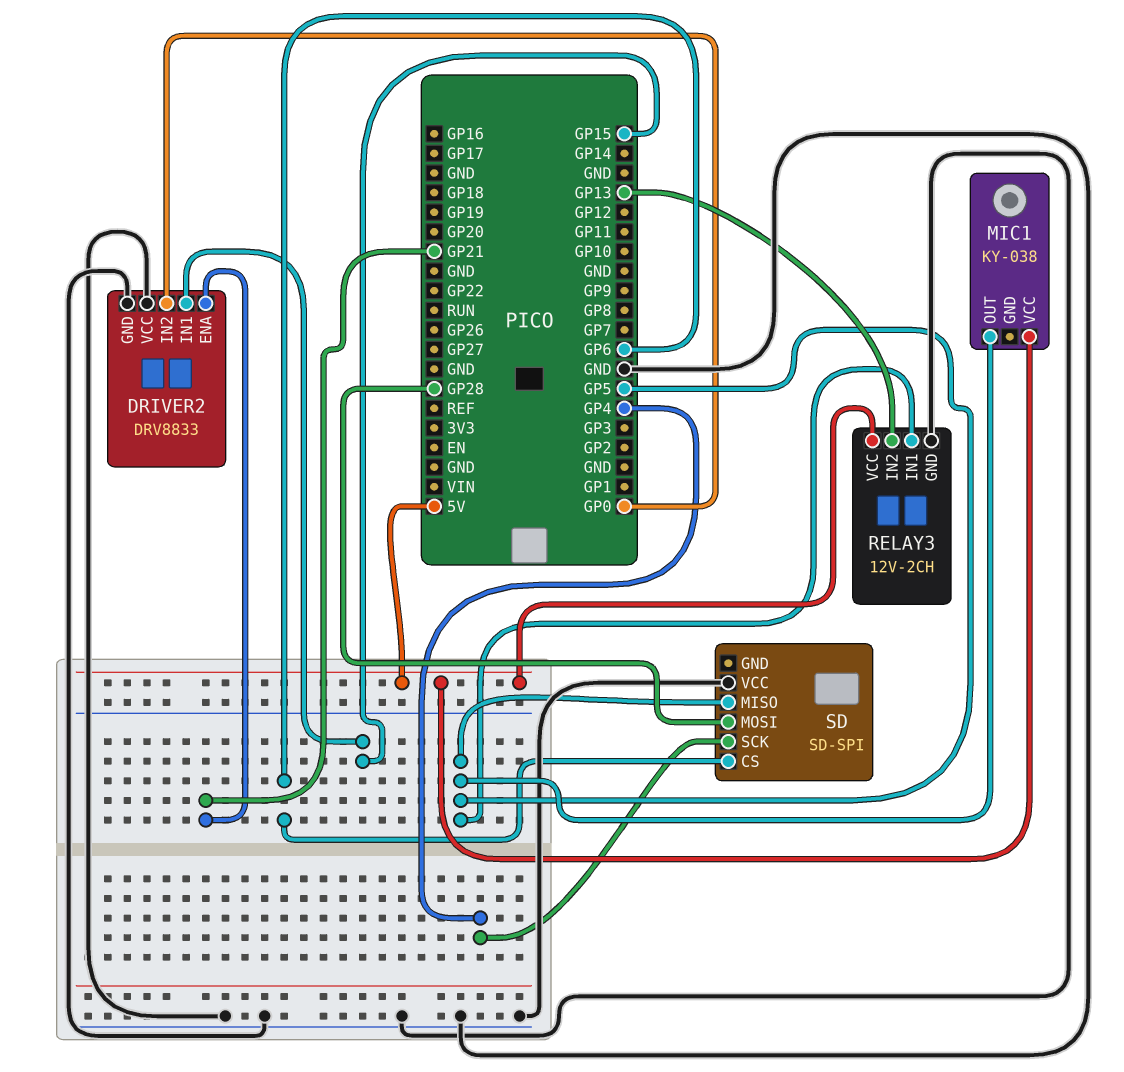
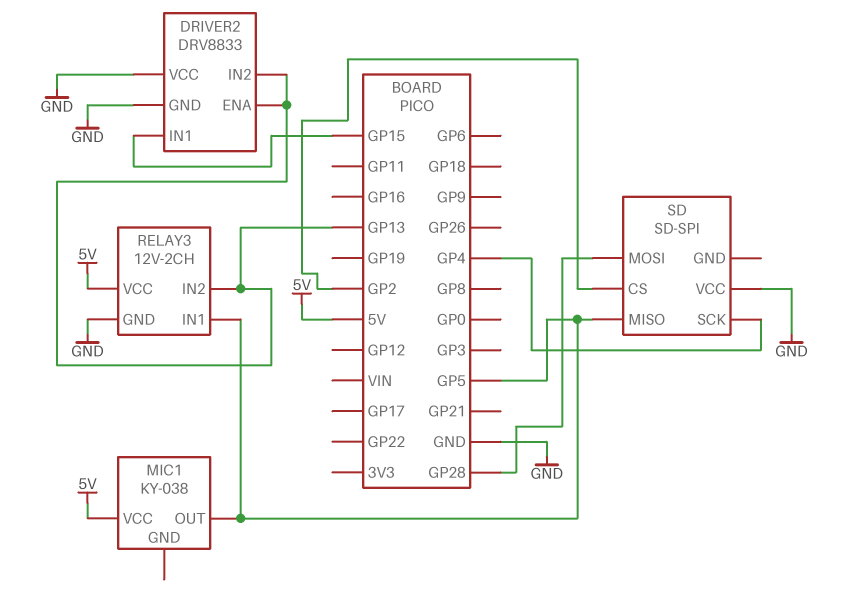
DRIVER2 pin ENA: GP21 -> GP13
DRIVER2 pin IN2: GP0 -> GP13
SD pin CS: GP6 -> GP2

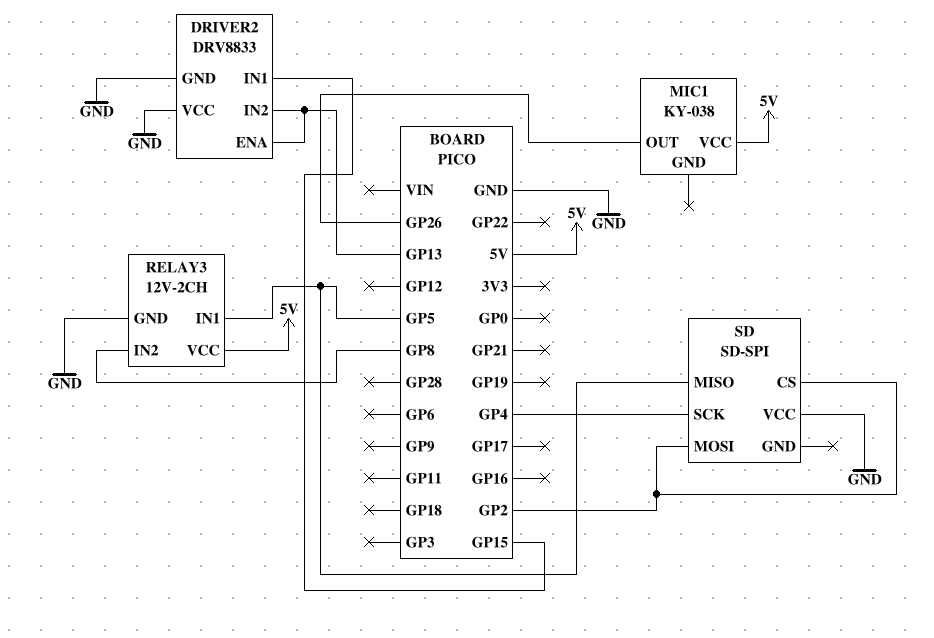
MIC1 pin OUT: GP5 -> GP26
RELAY3 pin IN2: GP13 -> GP8
SD pin MOSI: GP28 -> GP2

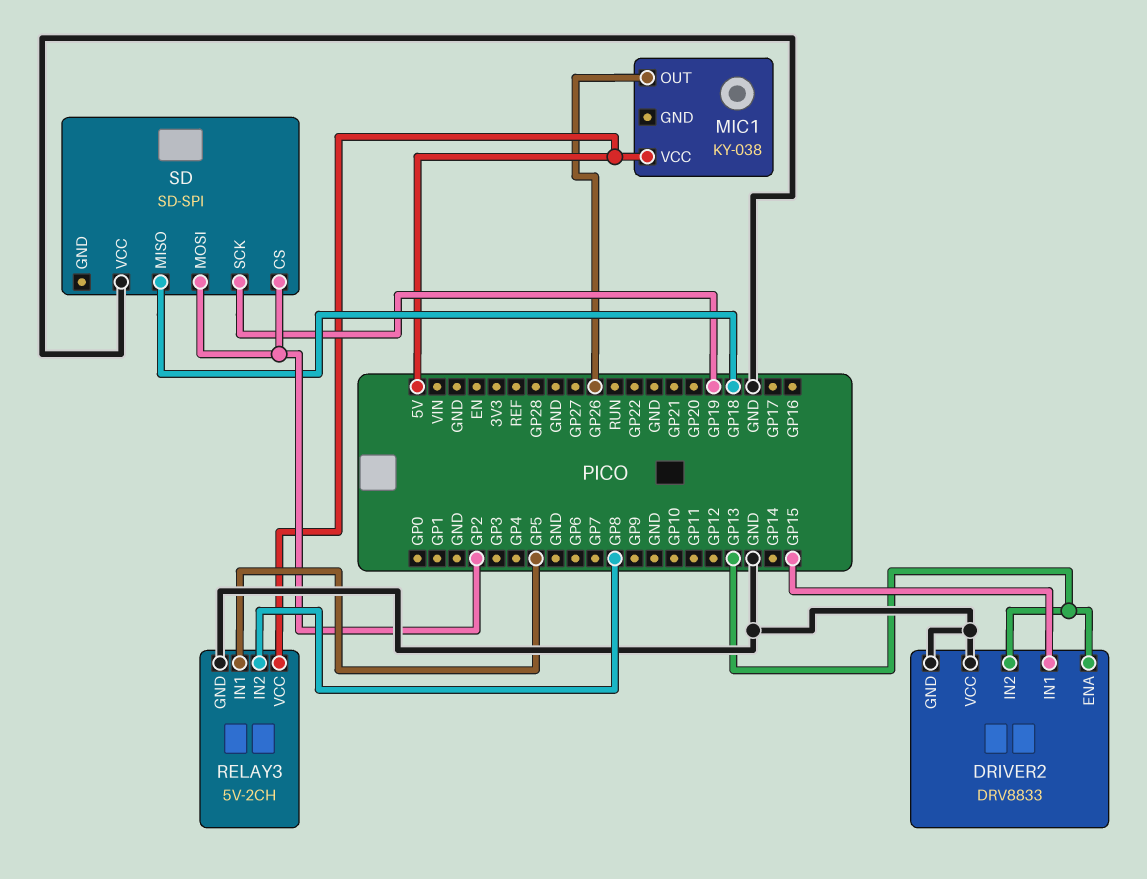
RELAY3: 12V-2CH -> 5V-2CH
SD pin MISO: GP5 -> GP18
SD pin SCK: GP4 -> GP19

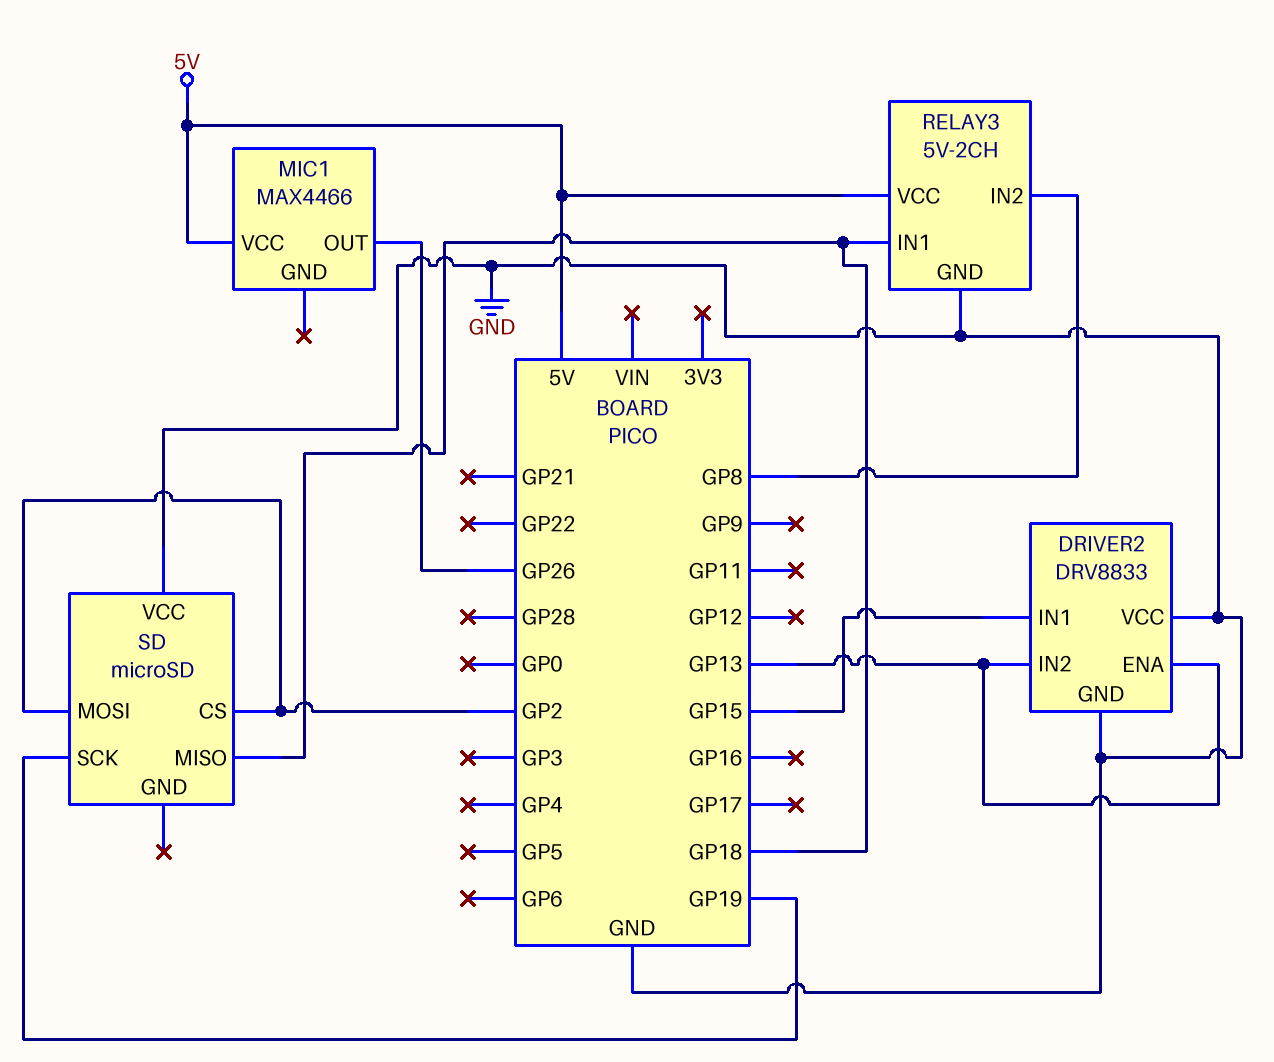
MIC1: KY-038 -> MAX4466
RELAY3 pin IN1: GP5 -> GP18
SD: SD-SPI -> microSD

